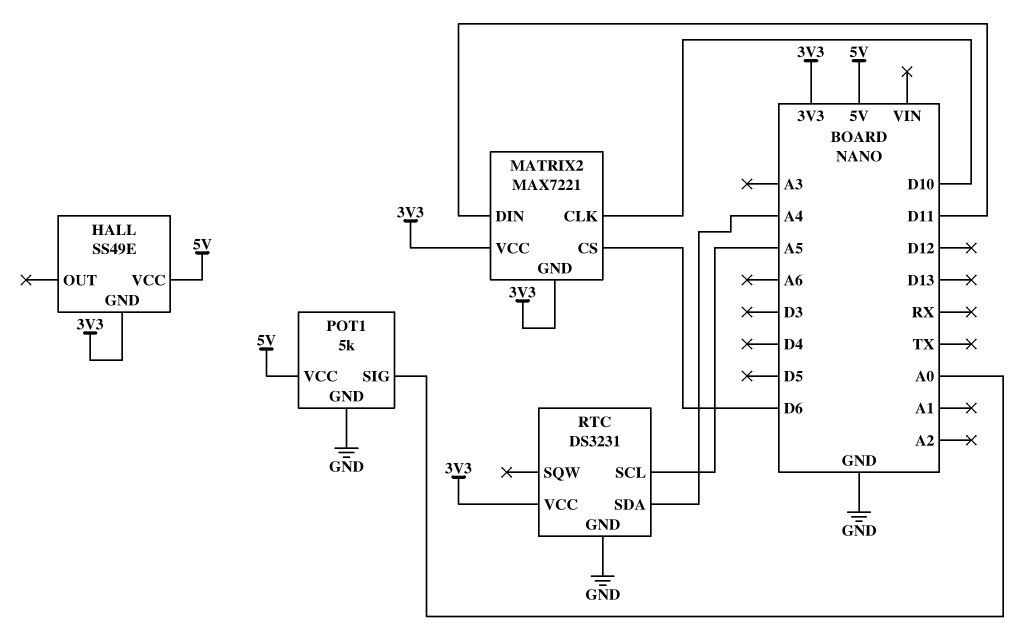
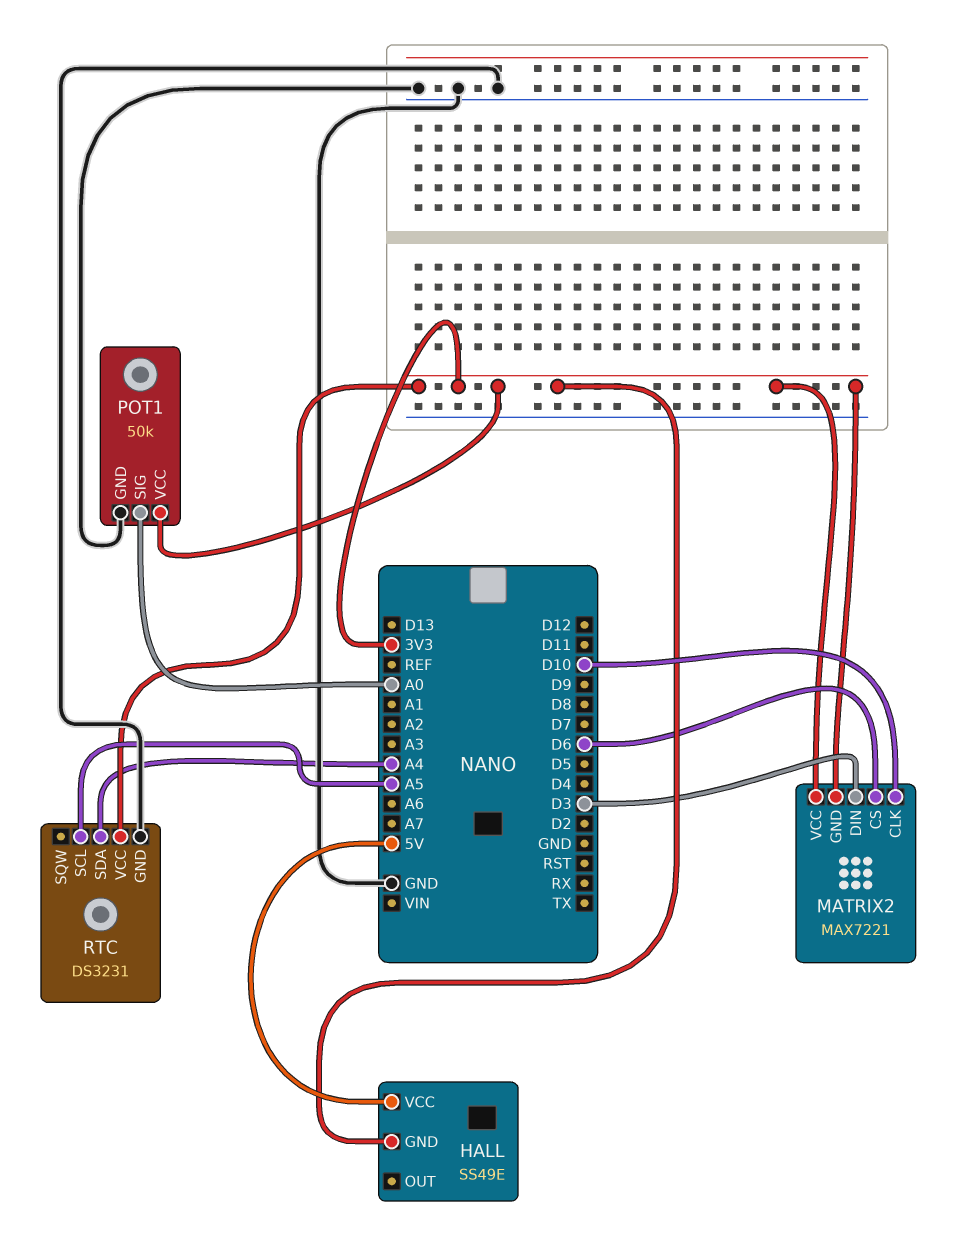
MATRIX2 pin DIN: D11 -> D3
POT1: 5k -> 50k
POT1 pin VCC: 5V -> 3V3

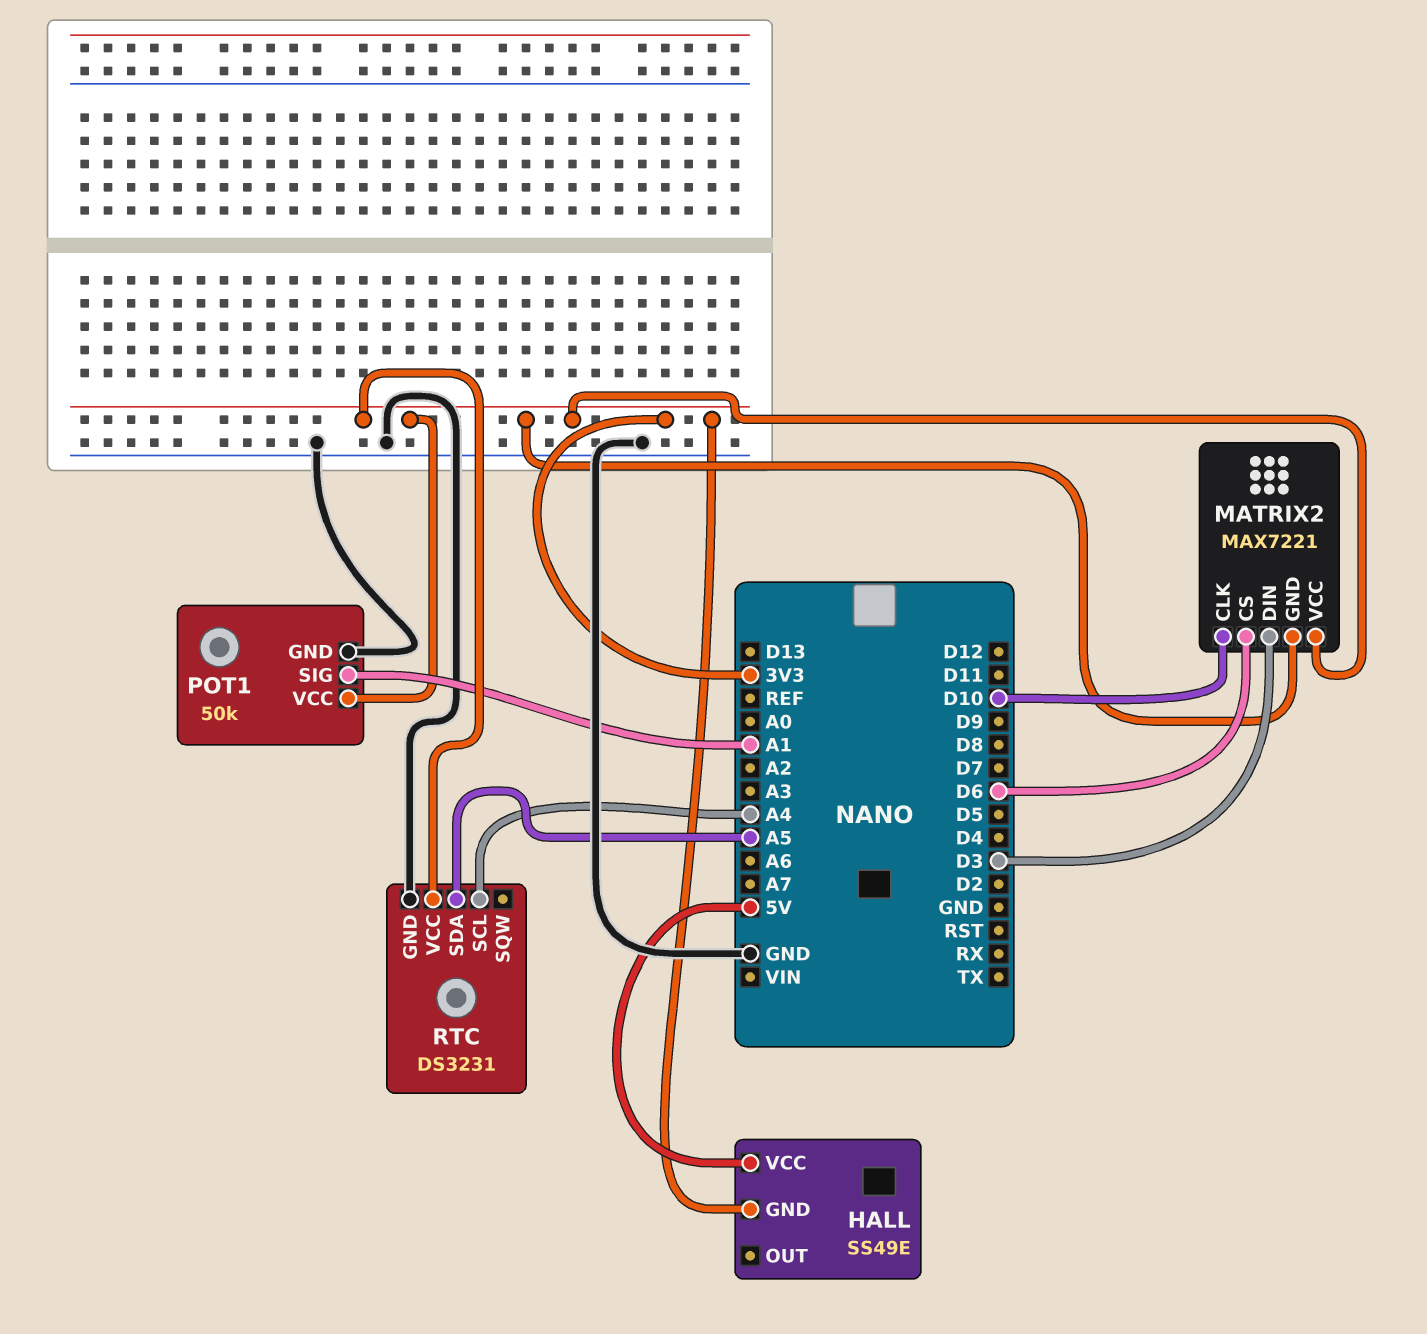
POT1 pin SIG: A0 -> A1
RTC pin SCL: A5 -> A4
RTC pin SDA: A4 -> A5

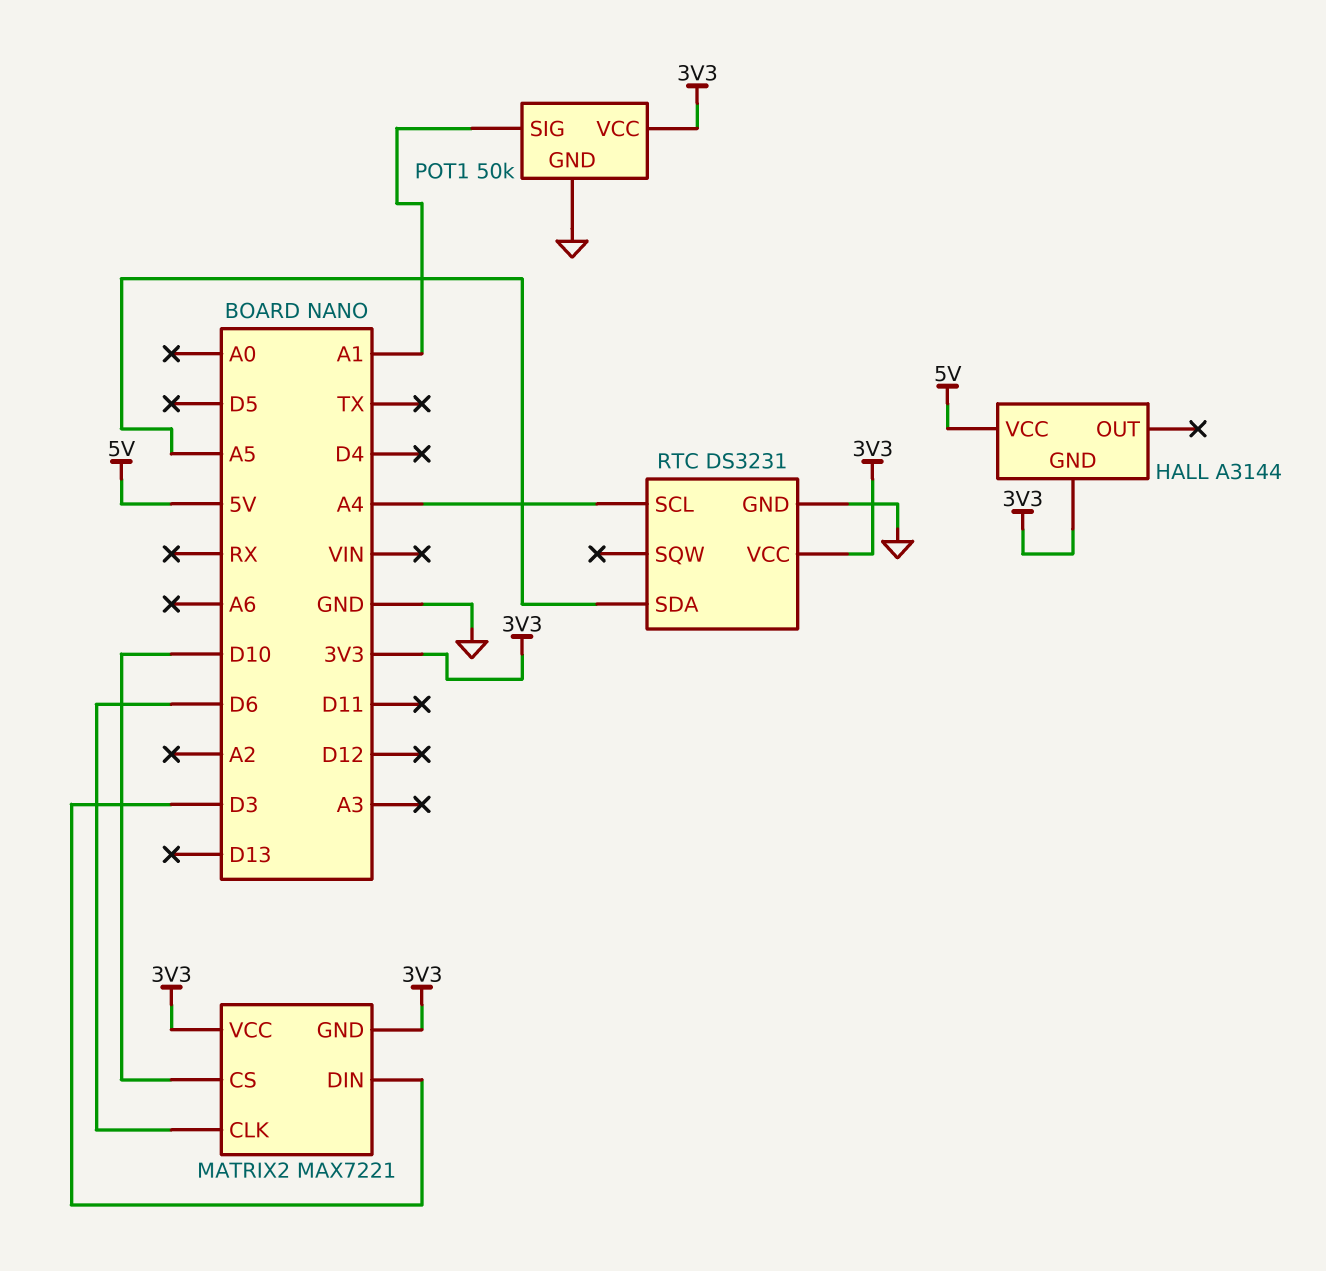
HALL: SS49E -> A3144
MATRIX2 pin CLK: D10 -> D6
MATRIX2 pin CS: D6 -> D10

